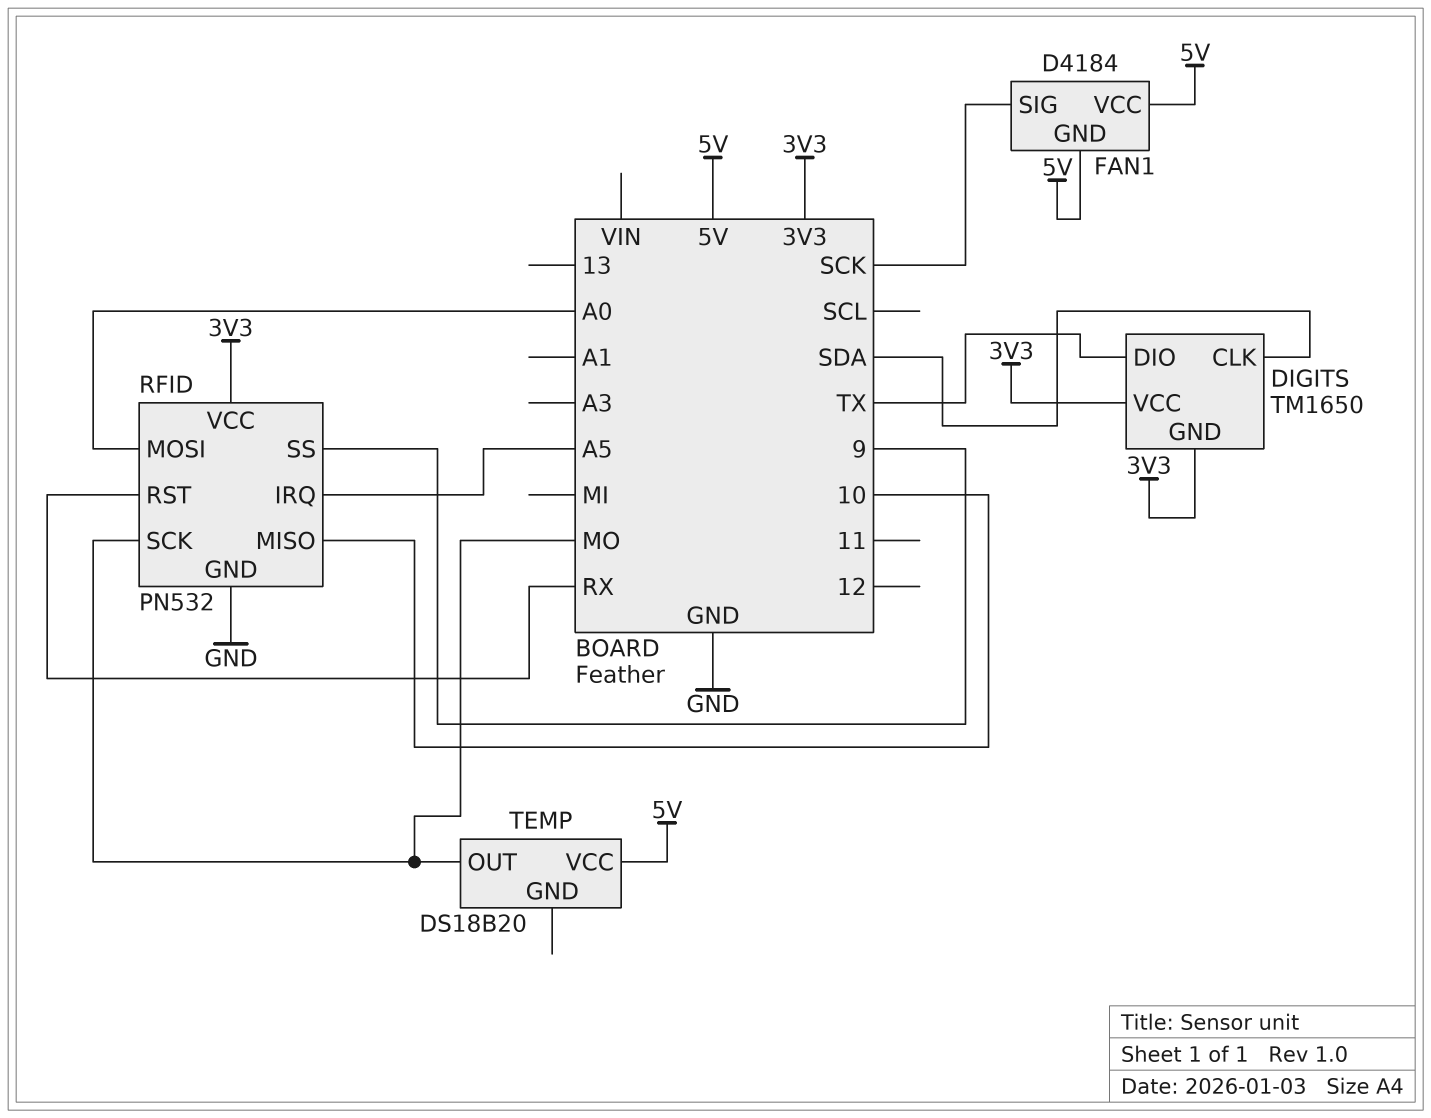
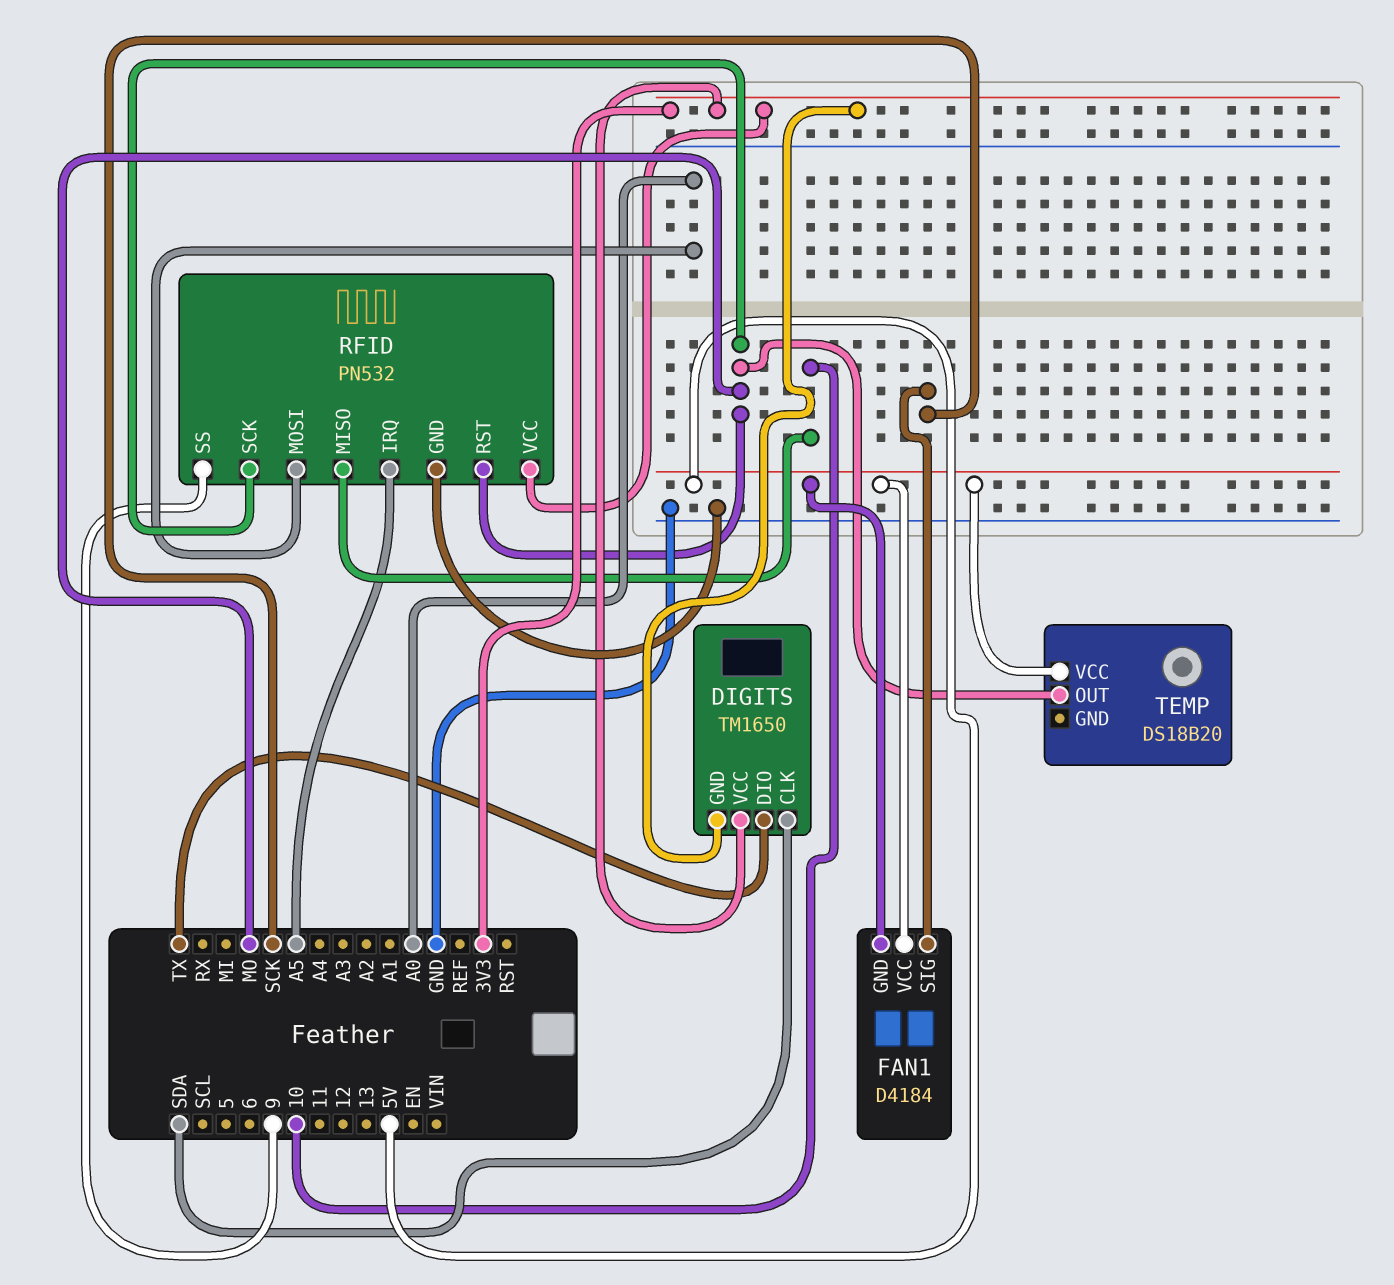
RFID pin RST: RX -> MO

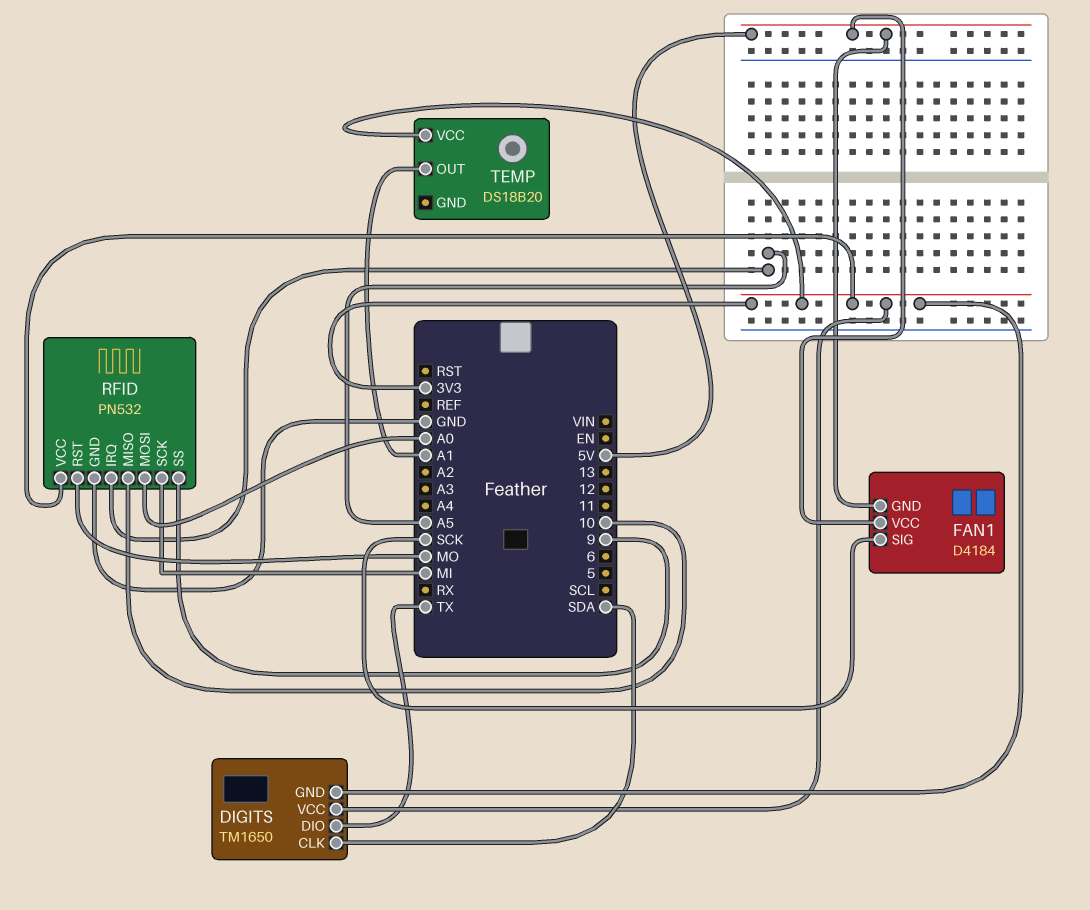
RFID pin SCK: MO -> MI
TEMP pin OUT: MO -> A1
TEMP pin VCC: 5V -> 3V3

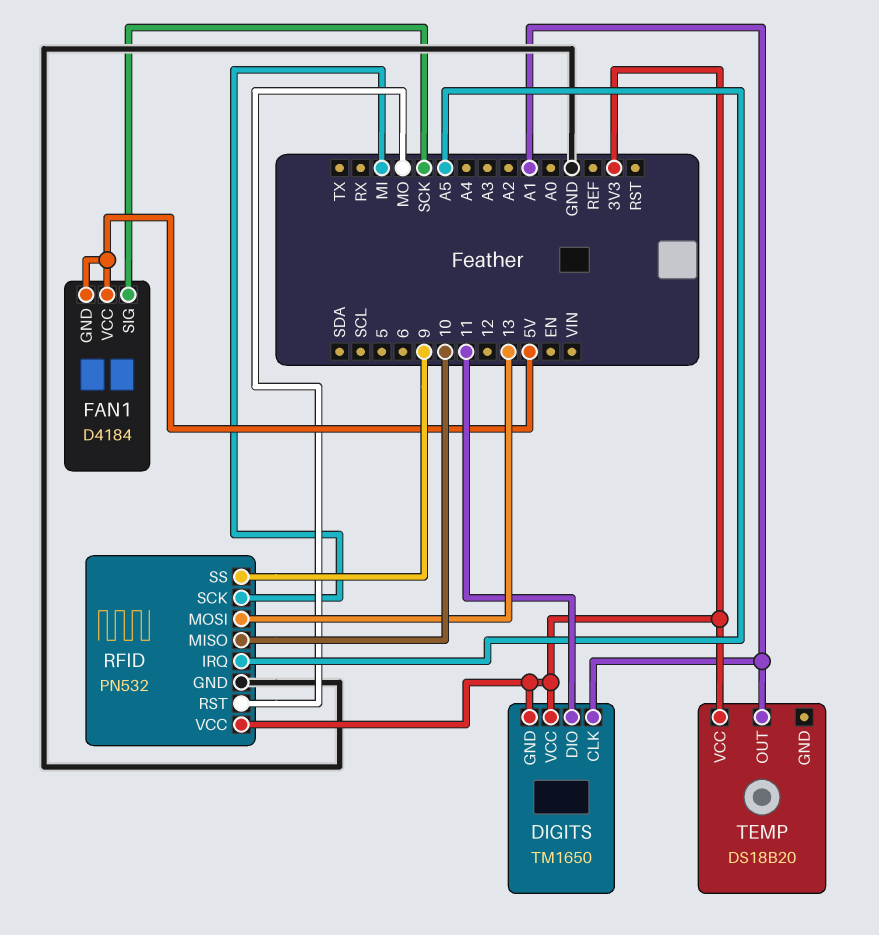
DIGITS pin CLK: SDA -> A1
DIGITS pin DIO: TX -> 11
RFID pin MOSI: A0 -> 13

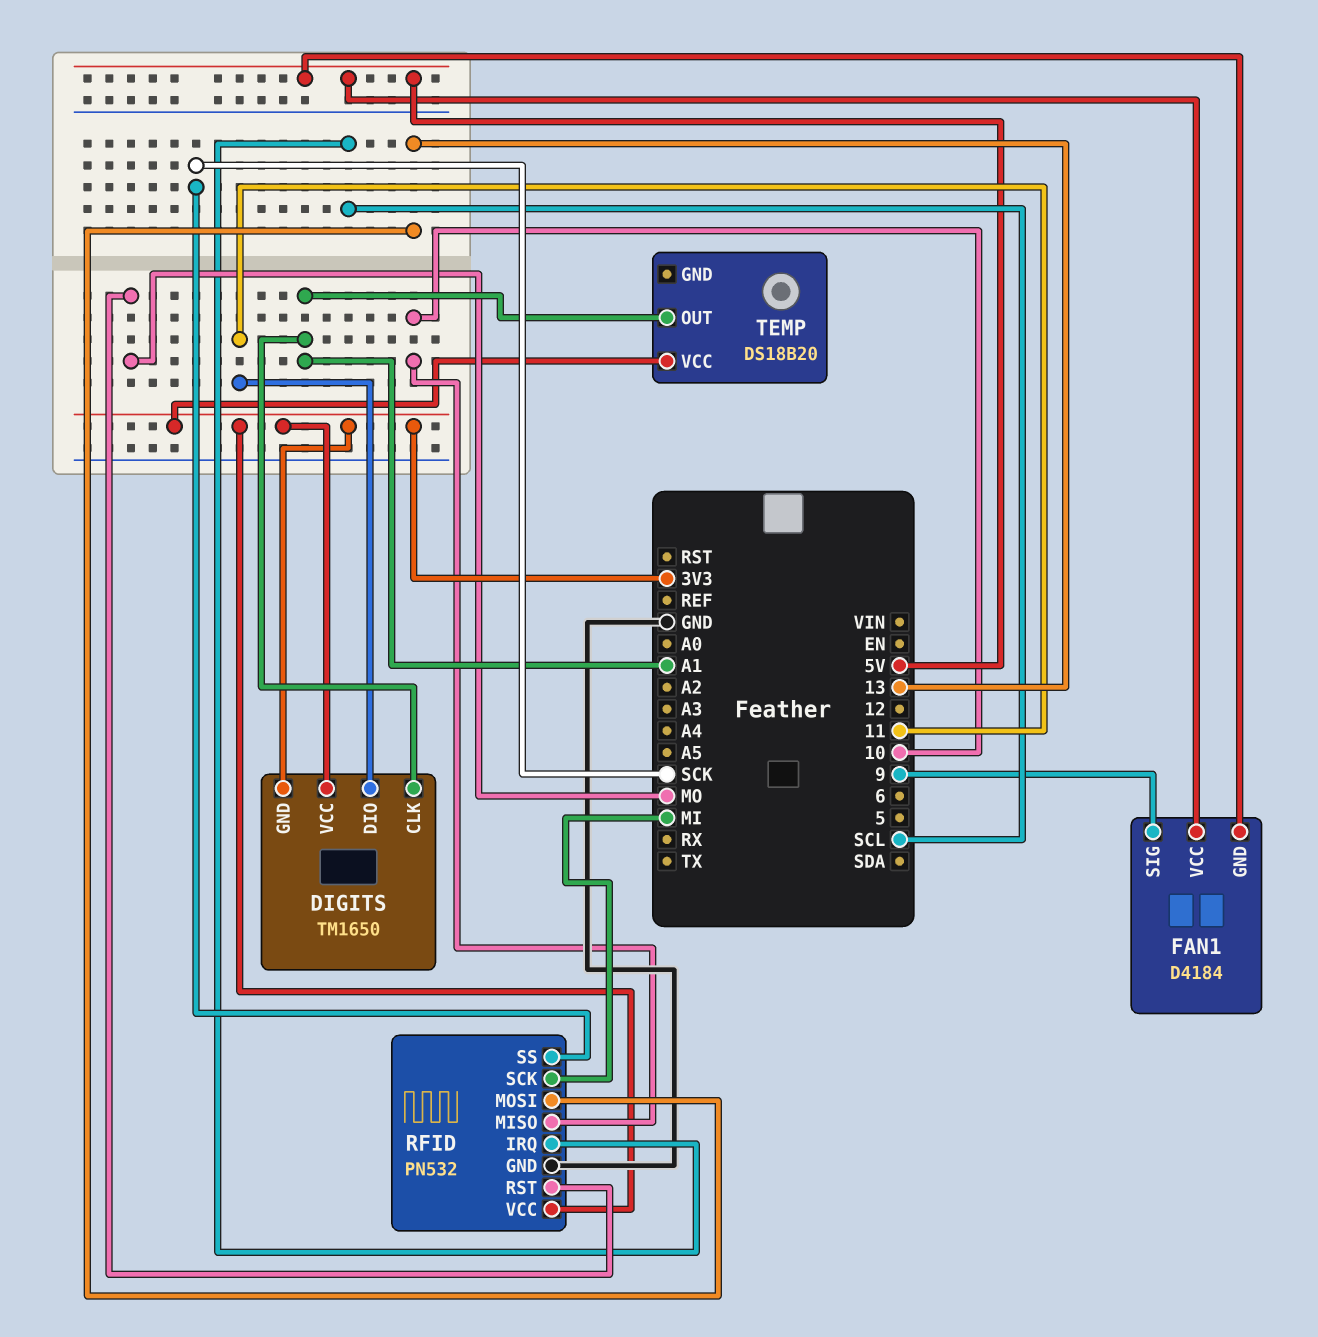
FAN1 pin SIG: SCK -> 9
RFID pin IRQ: A5 -> SCL
RFID pin SS: 9 -> SCK

